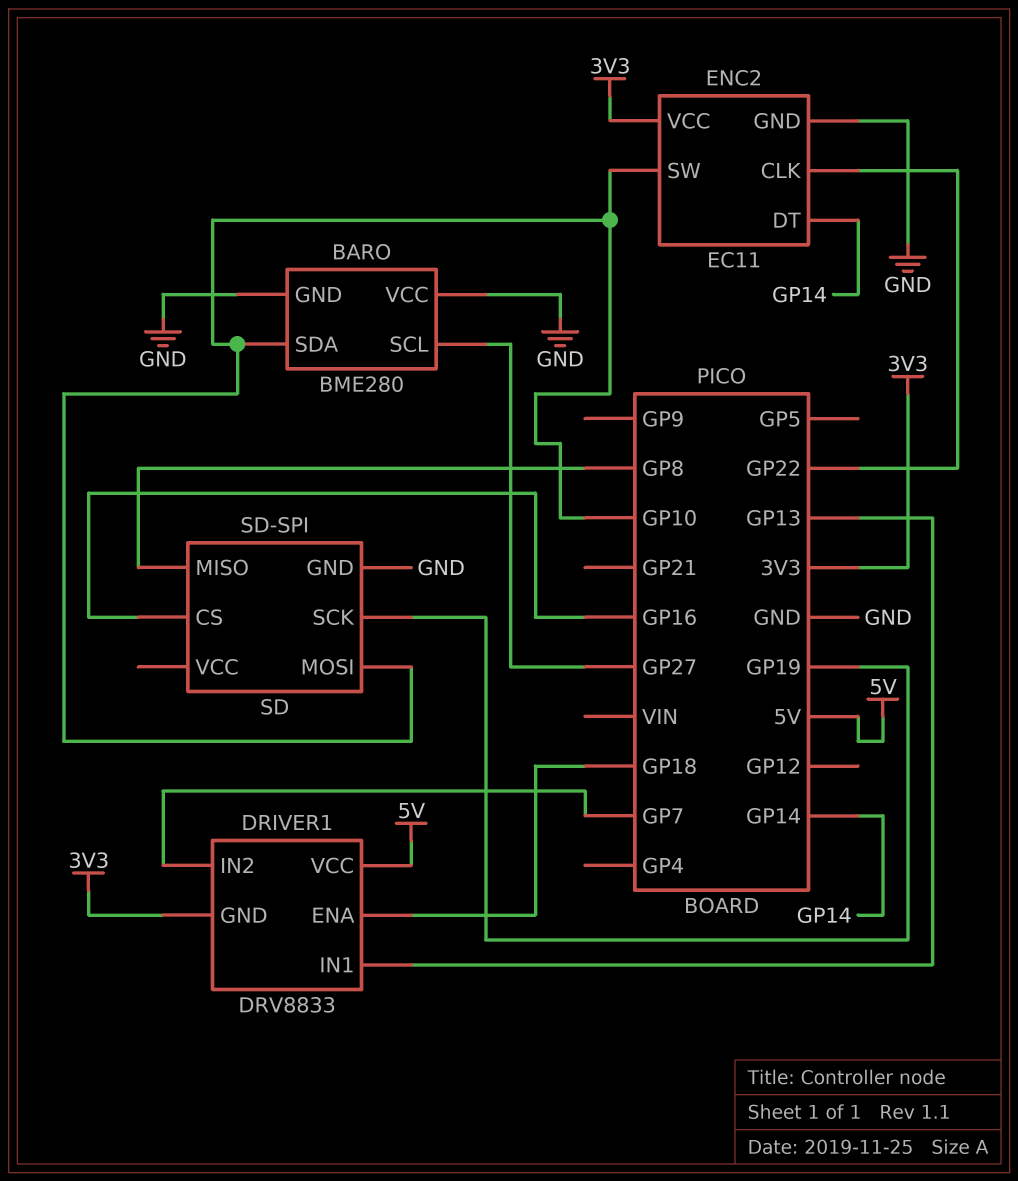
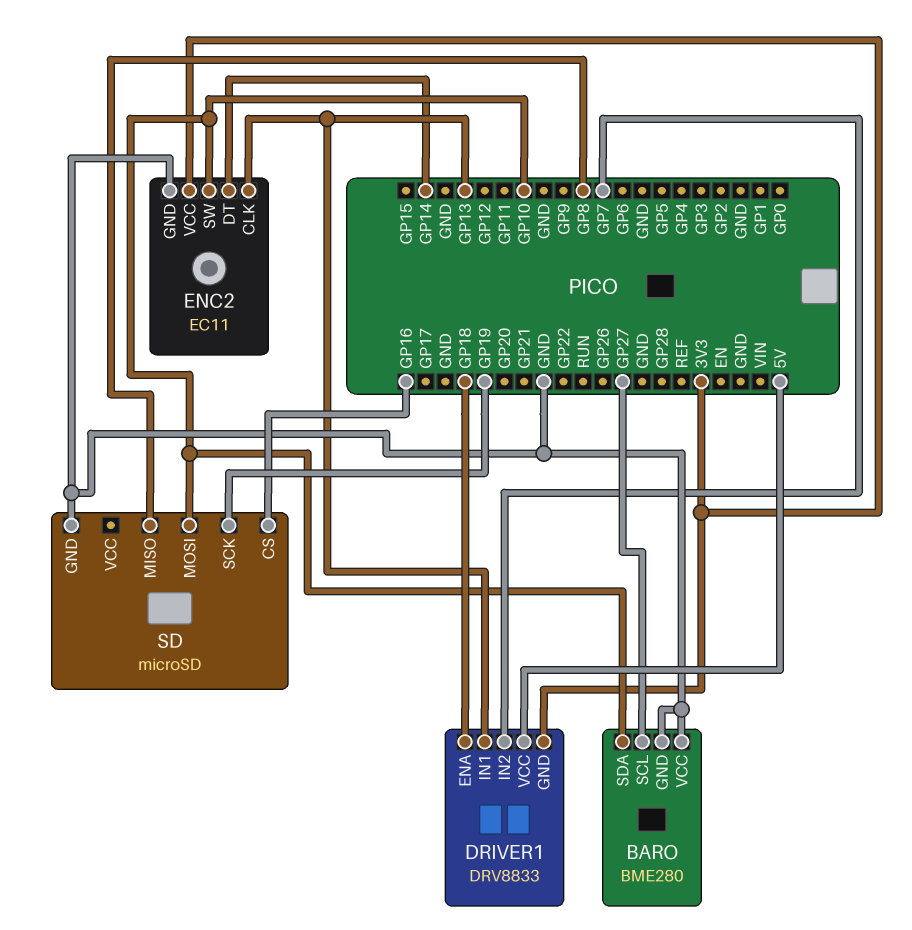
ENC2 pin CLK: GP22 -> GP13
SD: SD-SPI -> microSD

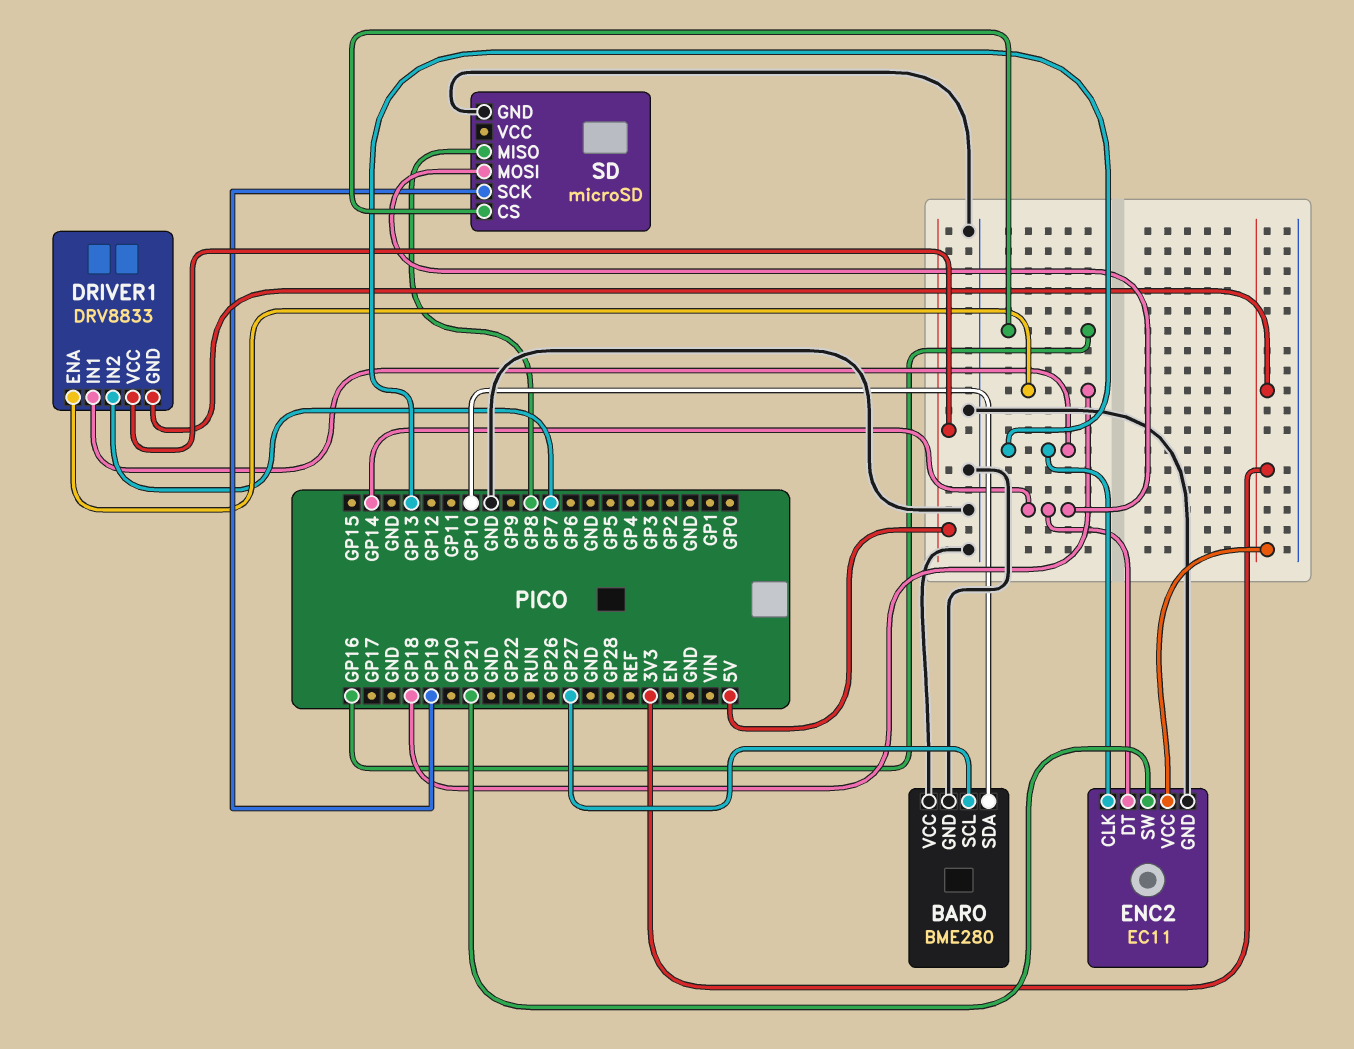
ENC2 pin SW: GP10 -> GP21
SD pin MOSI: GP10 -> GP14

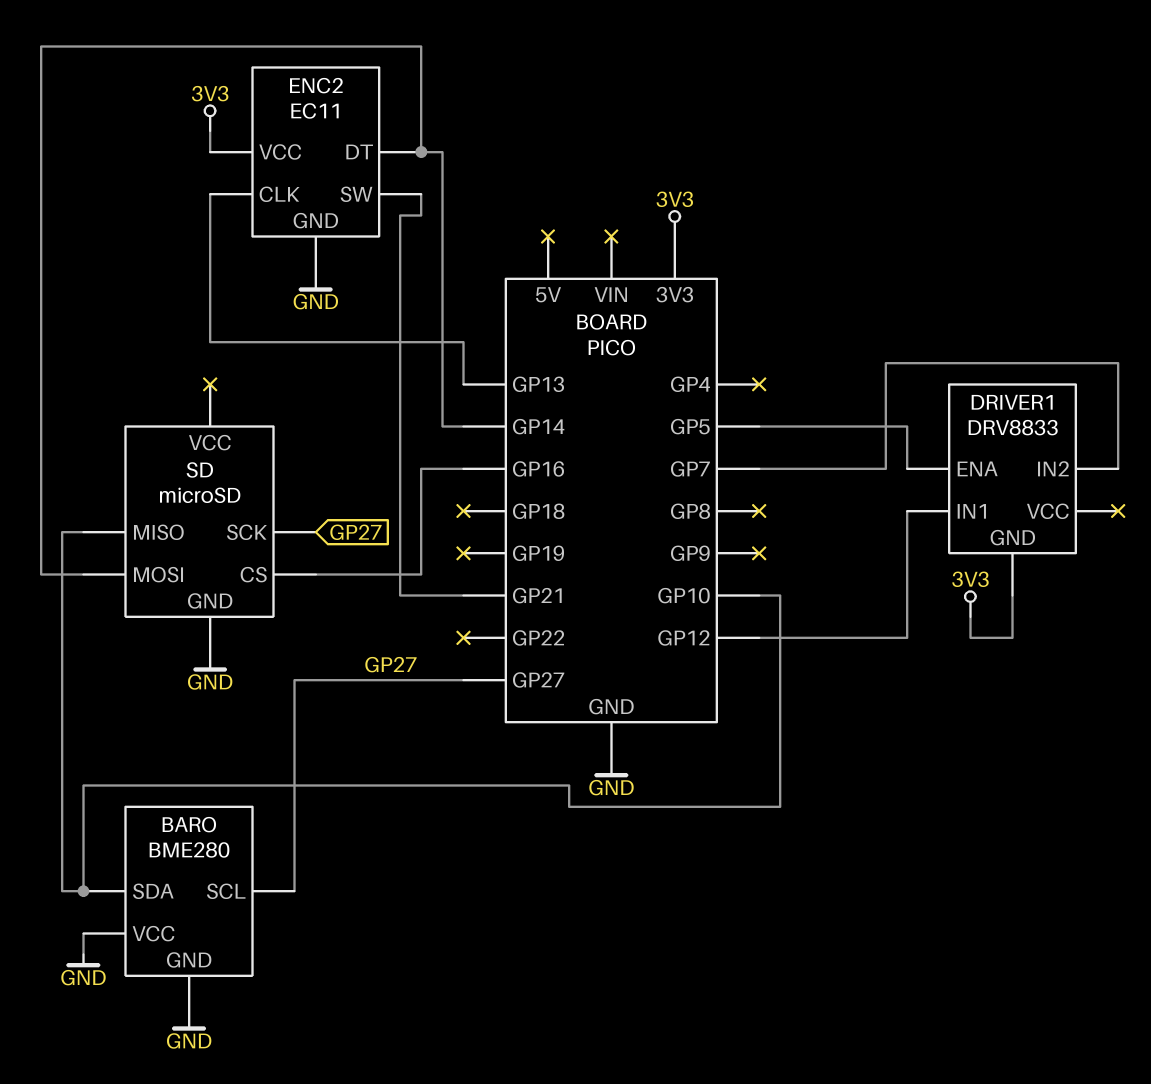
DRIVER1 pin ENA: GP18 -> GP5
DRIVER1 pin IN1: GP13 -> GP12
DRIVER1 pin VCC: 5V -> none
SD pin MISO: GP8 -> GP10
SD pin SCK: GP19 -> GP27

